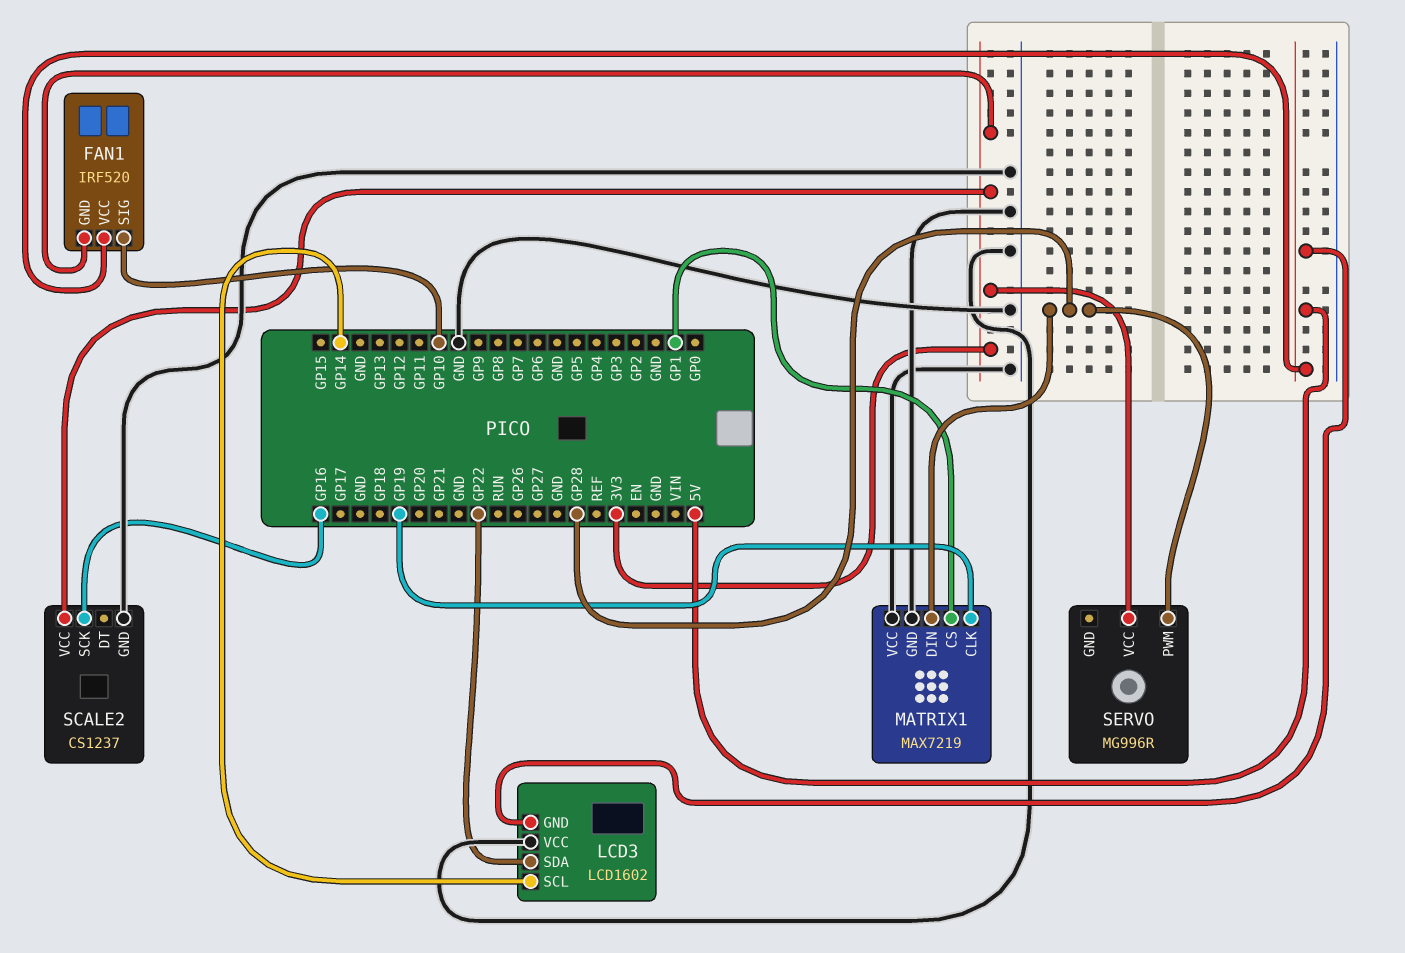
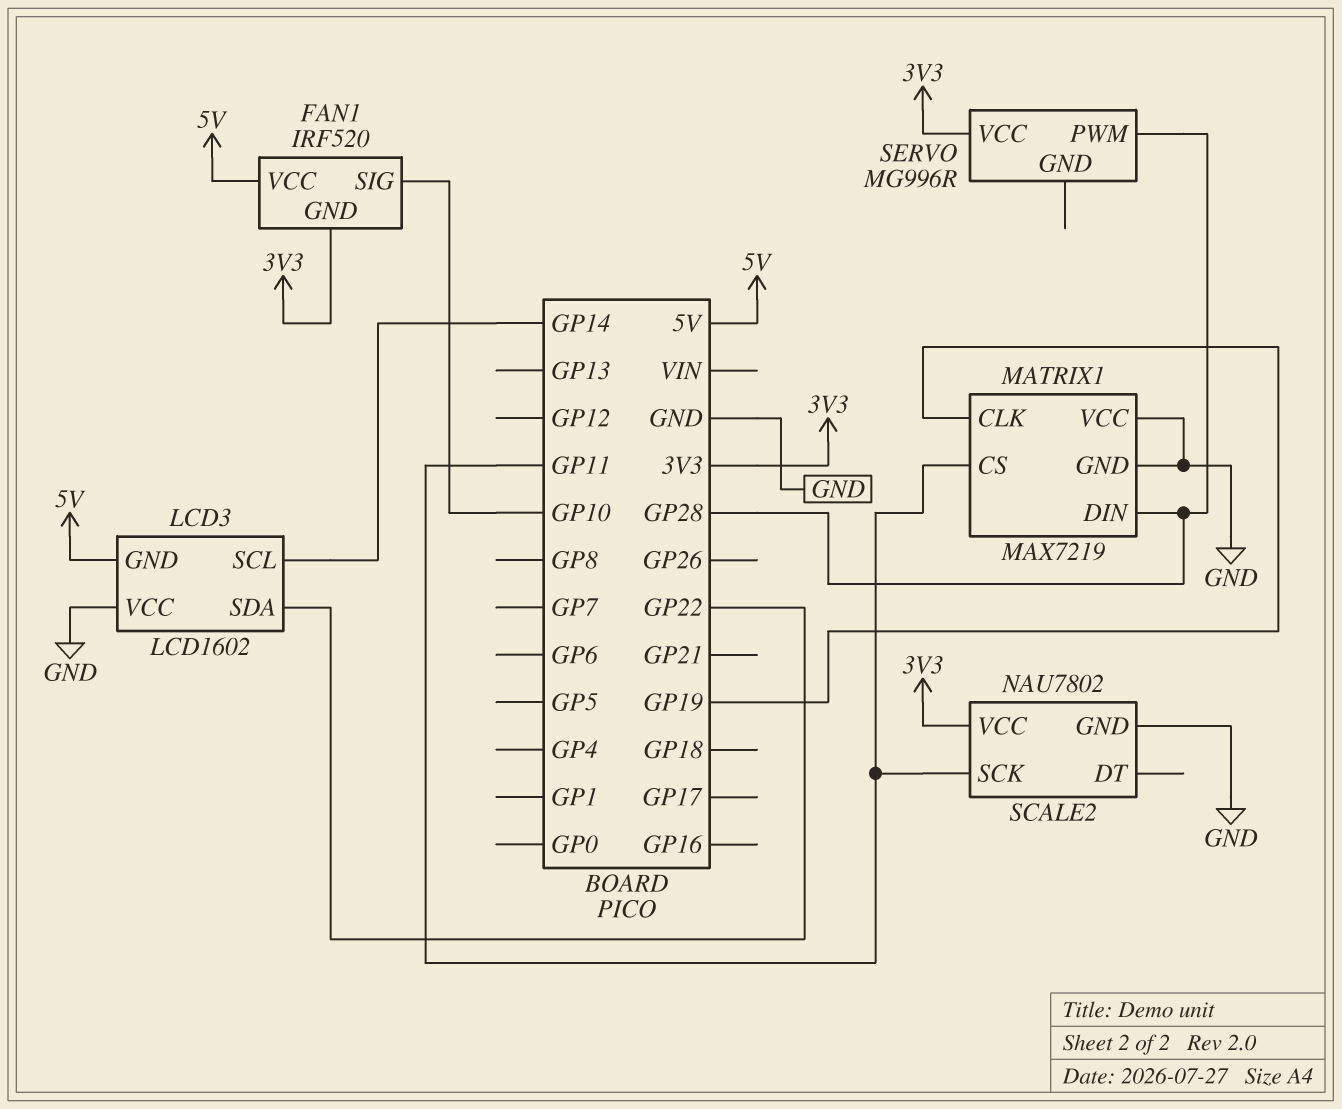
MATRIX1 pin CS: GP1 -> GP11
SCALE2: CS1237 -> NAU7802
SCALE2 pin SCK: GP16 -> GP11

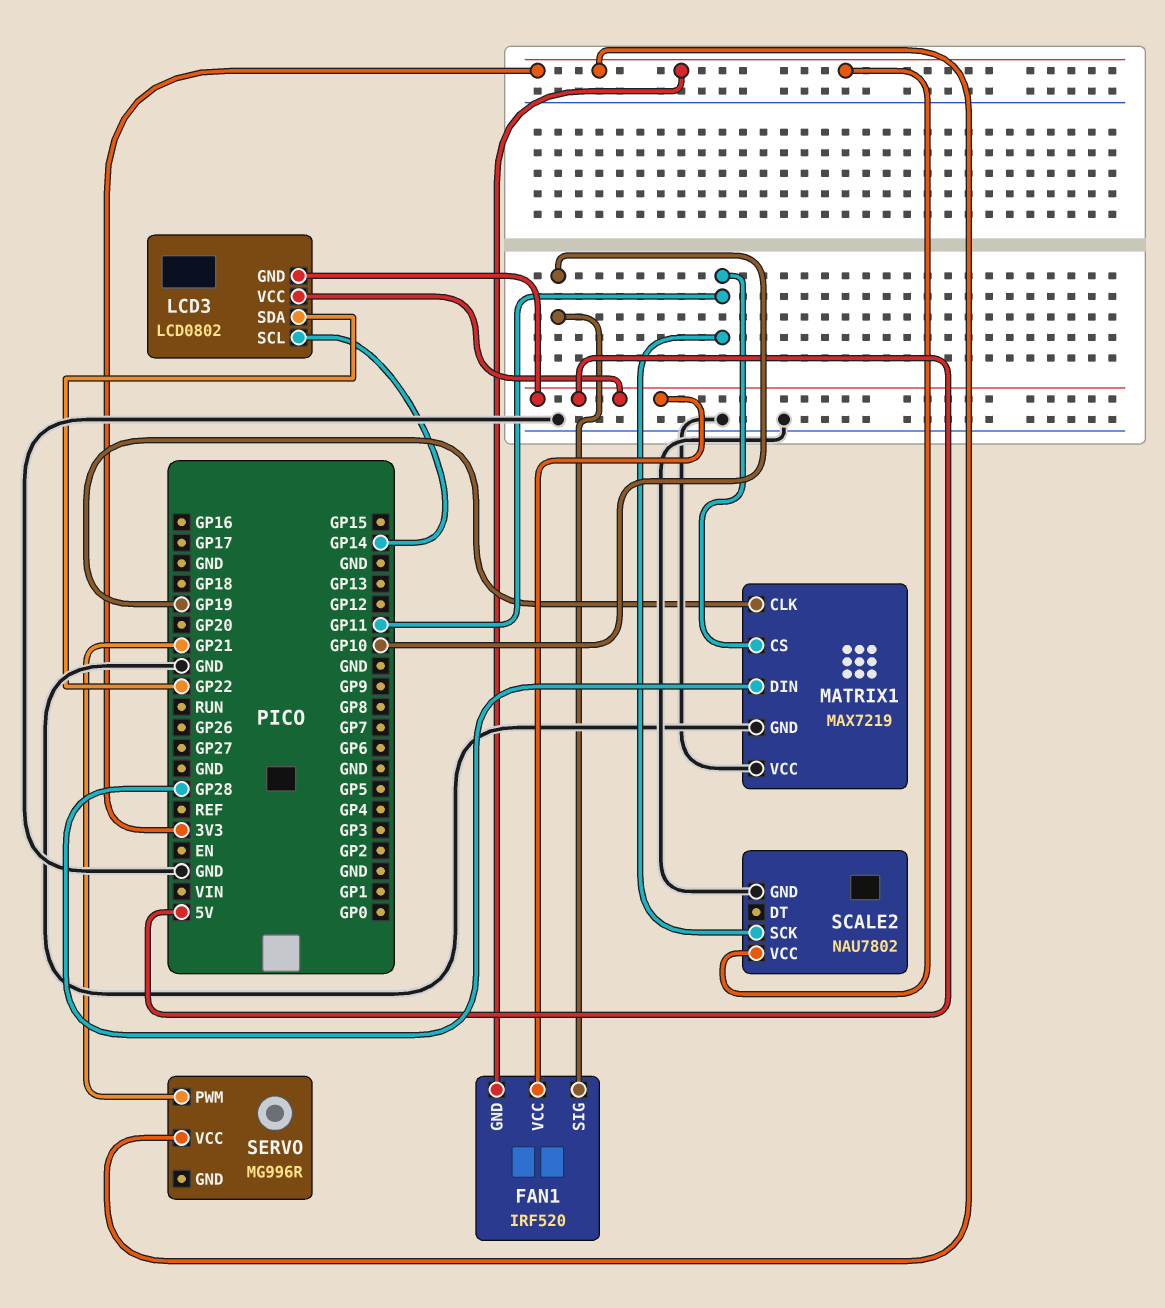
LCD3: LCD1602 -> LCD0802
LCD3 pin VCC: GND -> 5V
SERVO pin PWM: GP28 -> GP21

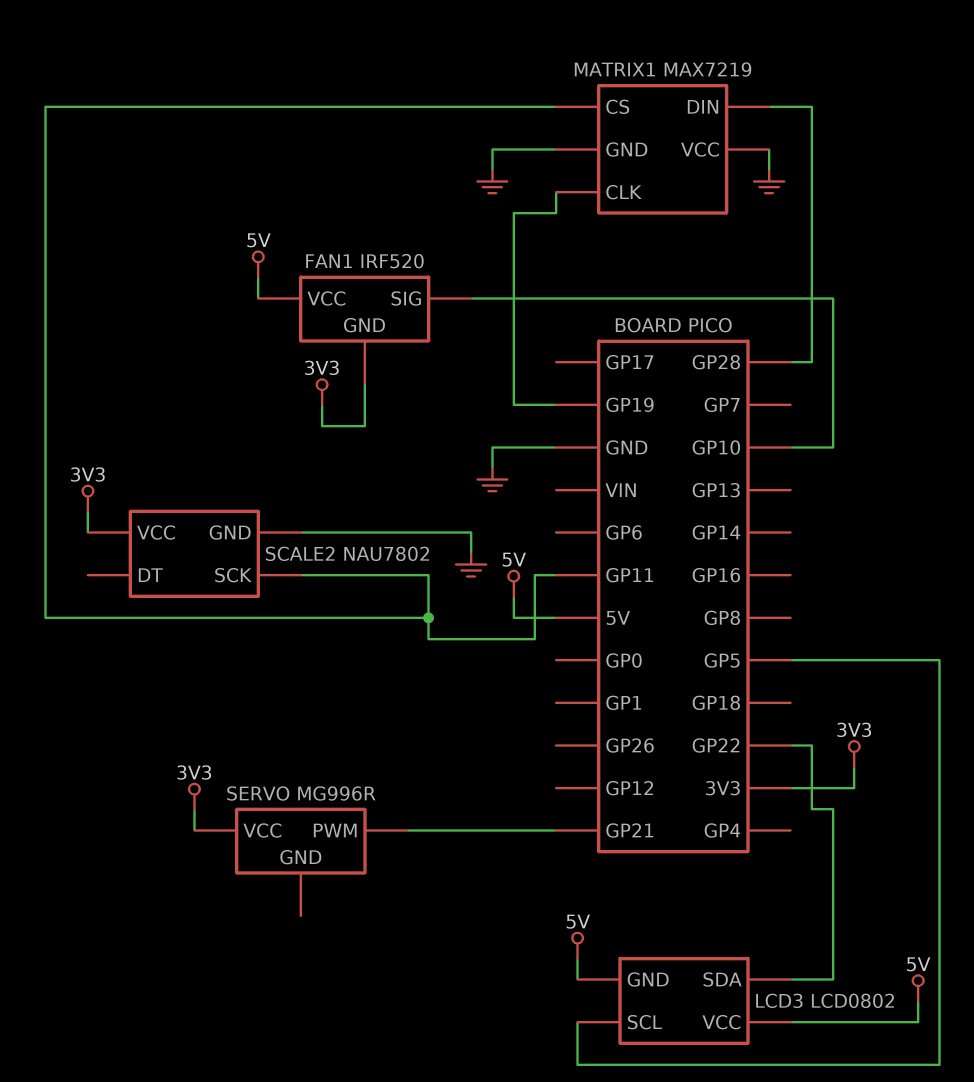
LCD3 pin SCL: GP14 -> GP5

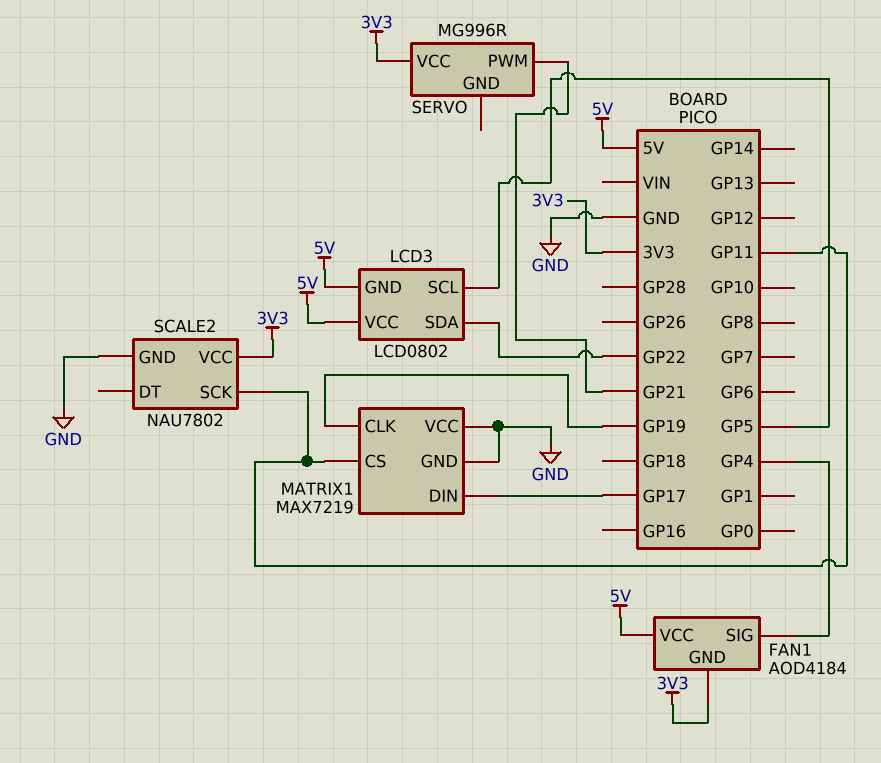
FAN1: IRF520 -> AOD4184
FAN1 pin SIG: GP10 -> GP4
MATRIX1 pin DIN: GP28 -> GP17

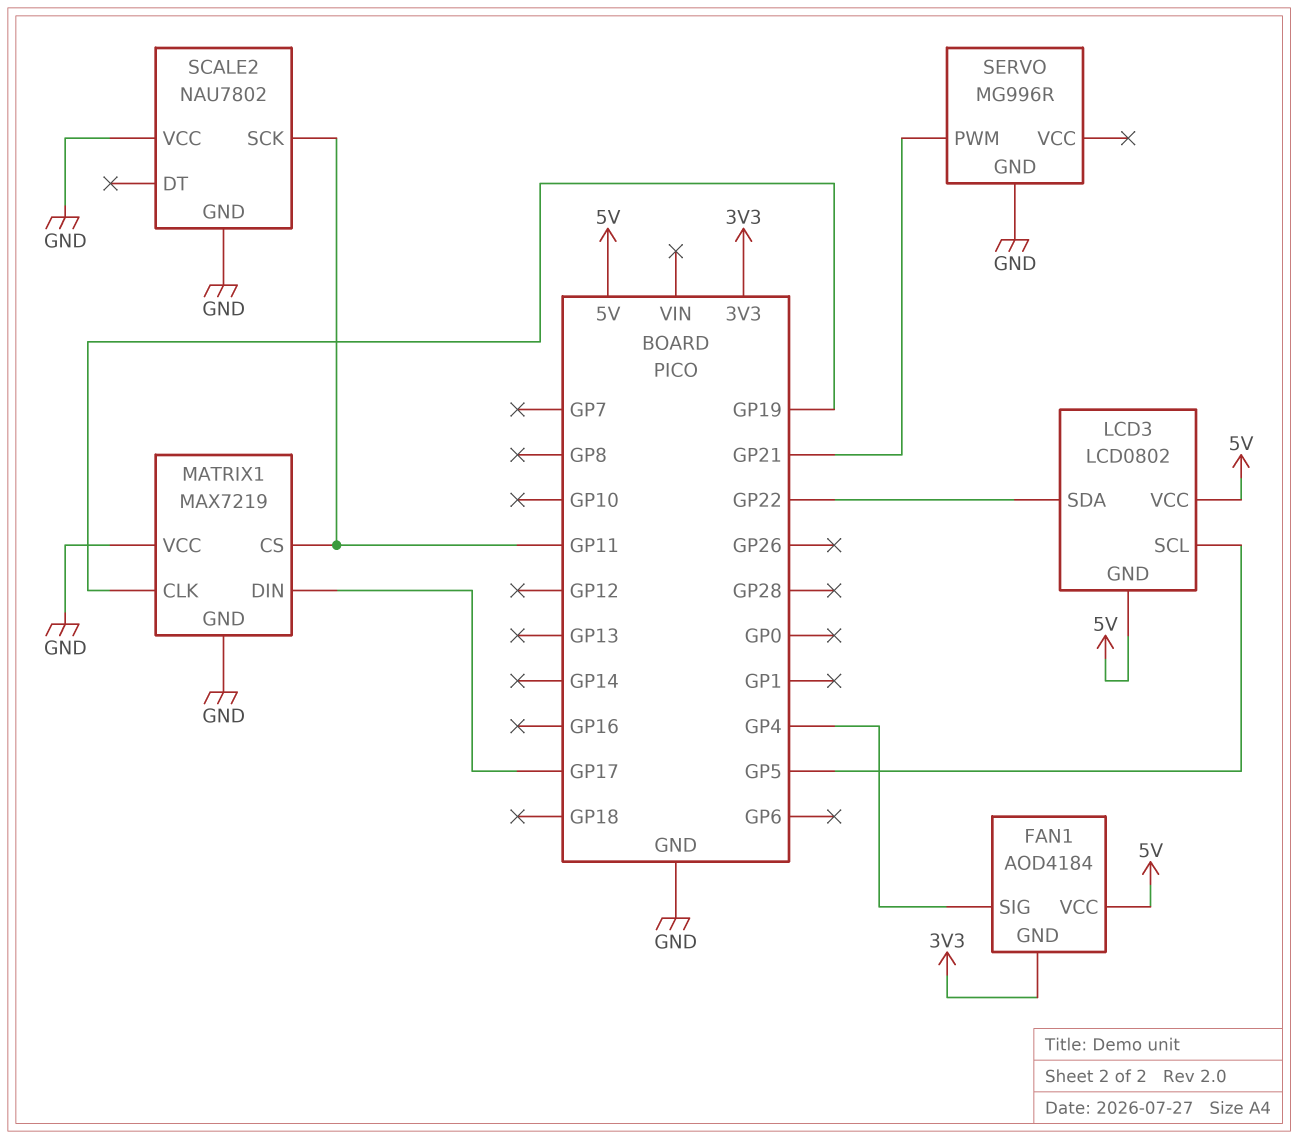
SCALE2 pin VCC: 3V3 -> GND
SERVO pin GND: none -> GND
SERVO pin VCC: 3V3 -> none

